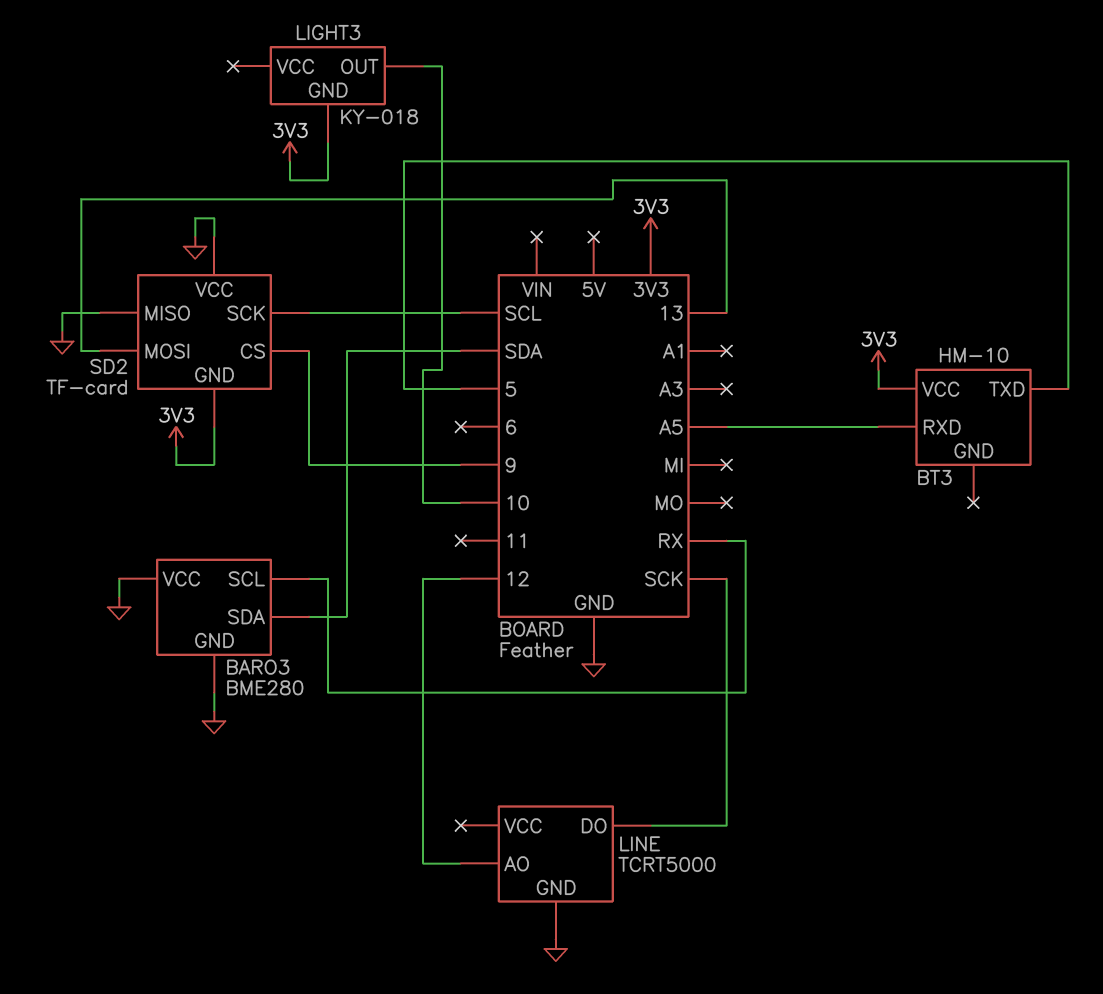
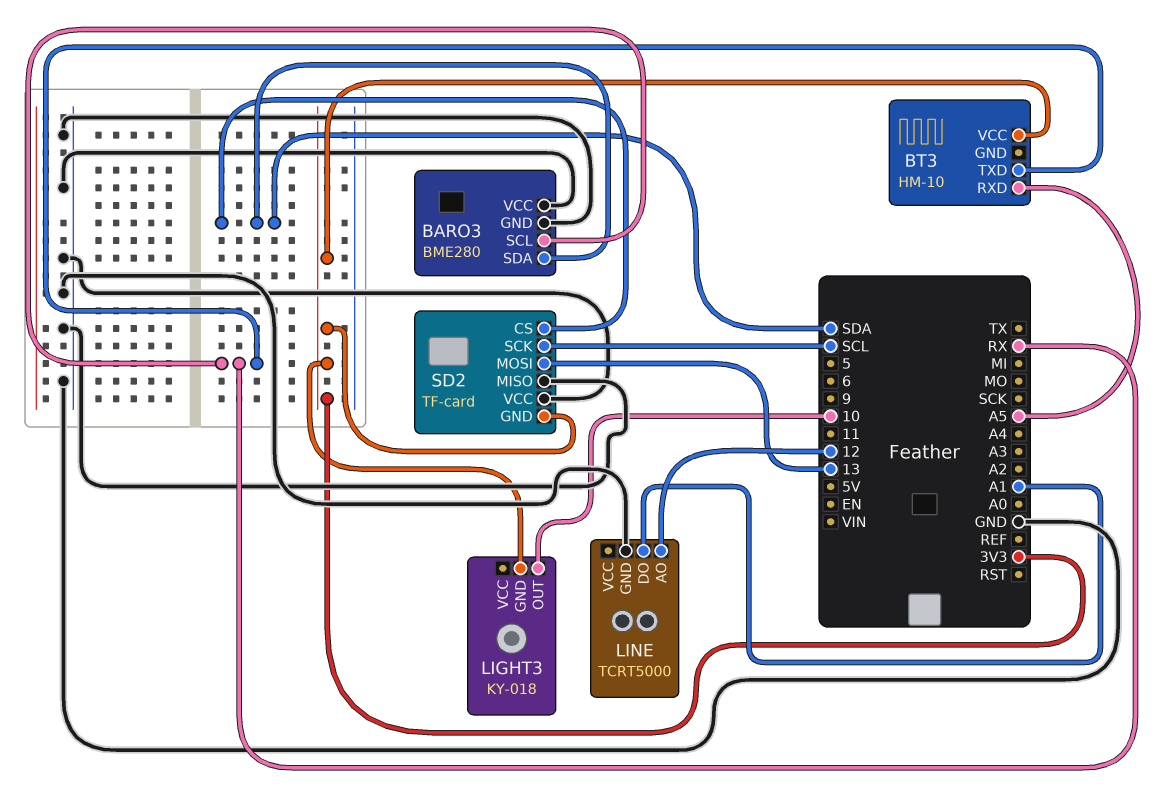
BT3 pin TXD: 5 -> RX
LINE pin DO: SCK -> A1
SD2 pin CS: 9 -> SDA

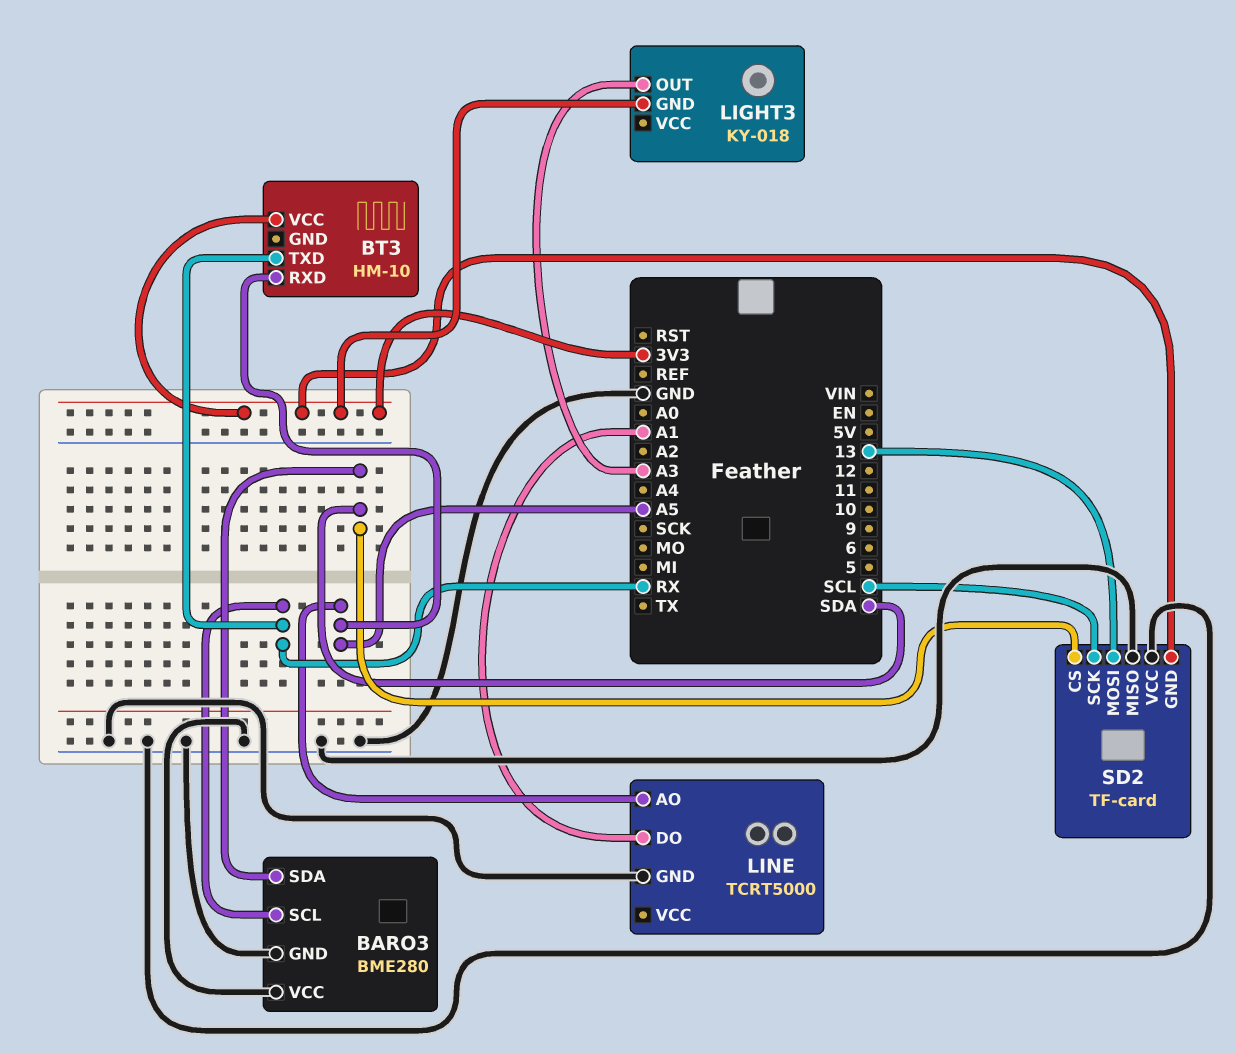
LIGHT3 pin OUT: 10 -> A3
LINE pin AO: 12 -> A5

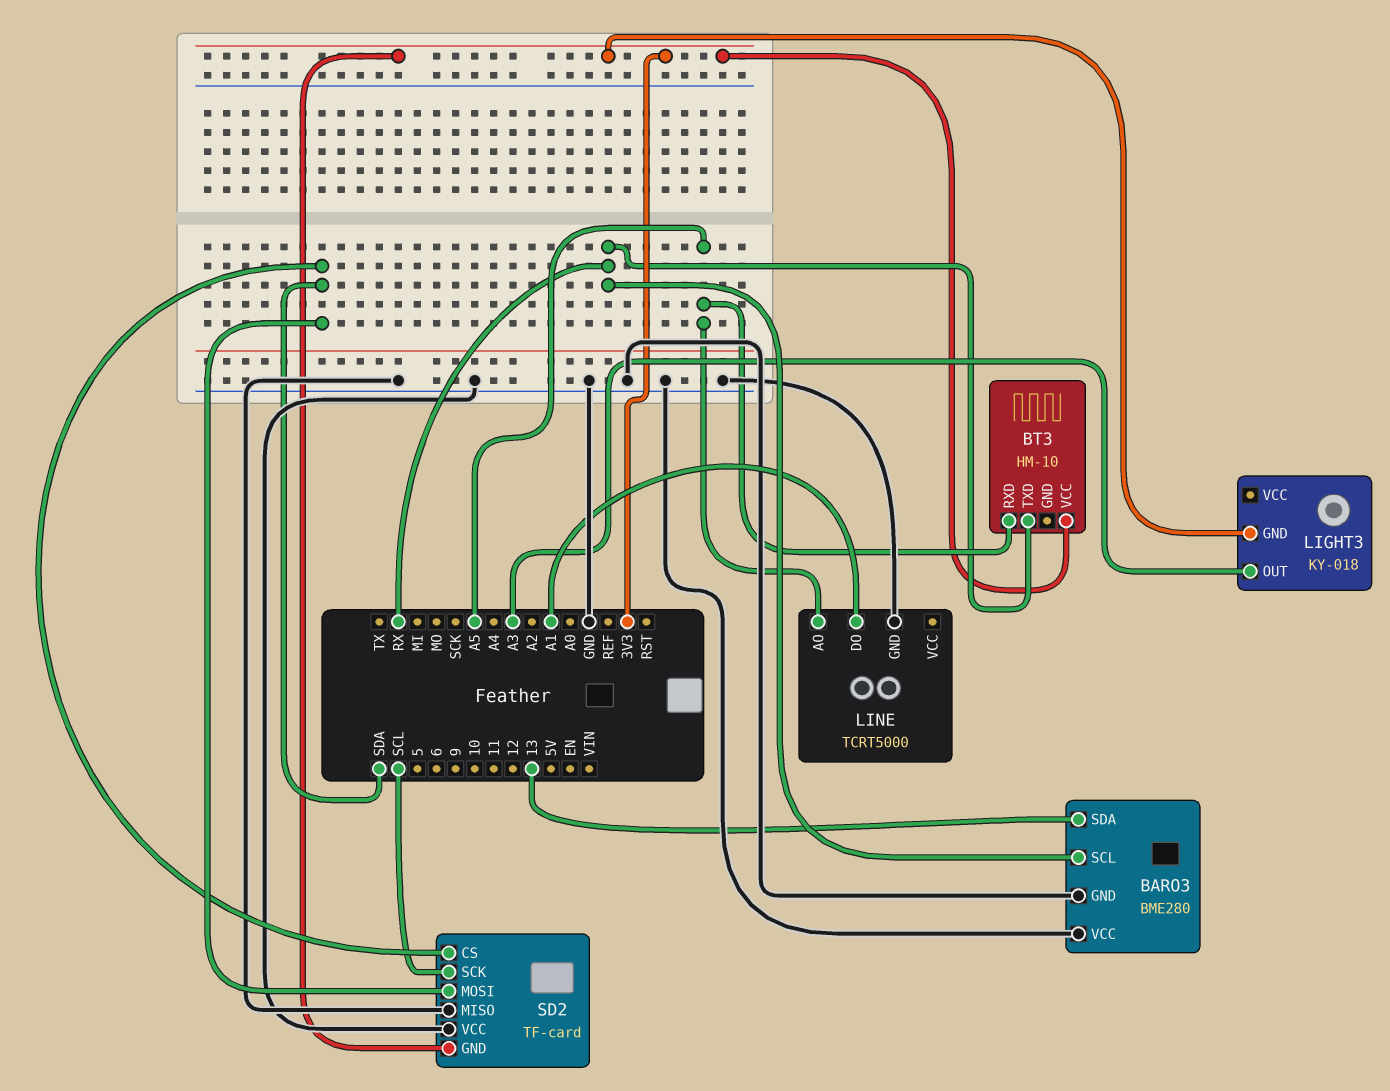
BARO3 pin SDA: SDA -> 13
SD2 pin MOSI: 13 -> SDA

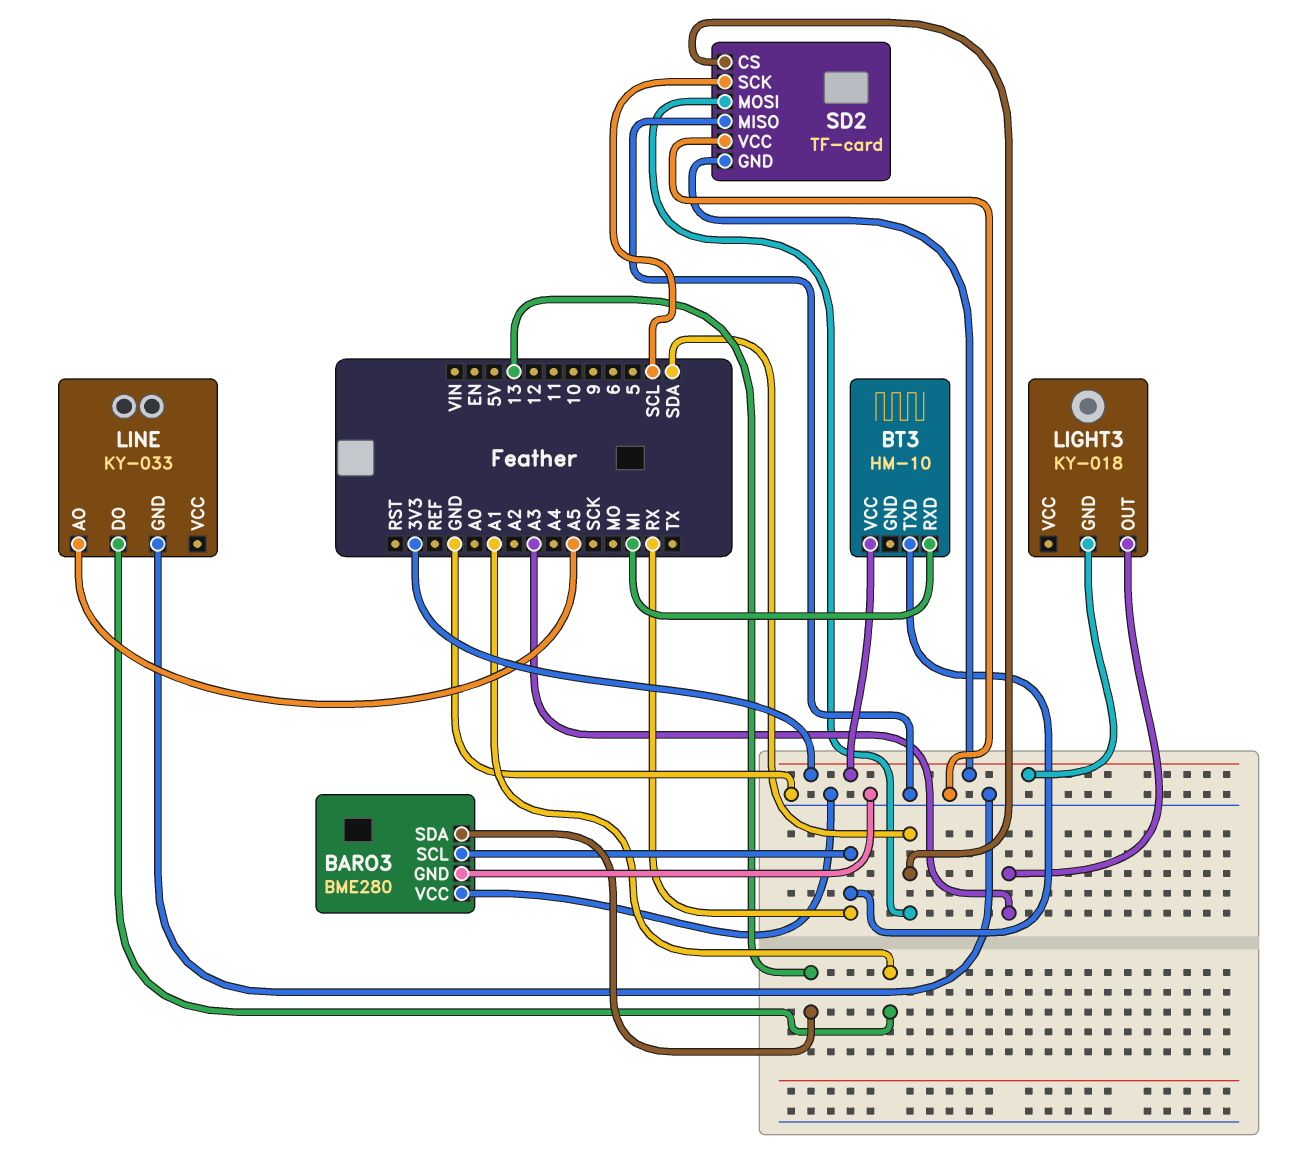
BT3 pin RXD: A5 -> MI
LINE: TCRT5000 -> KY-033

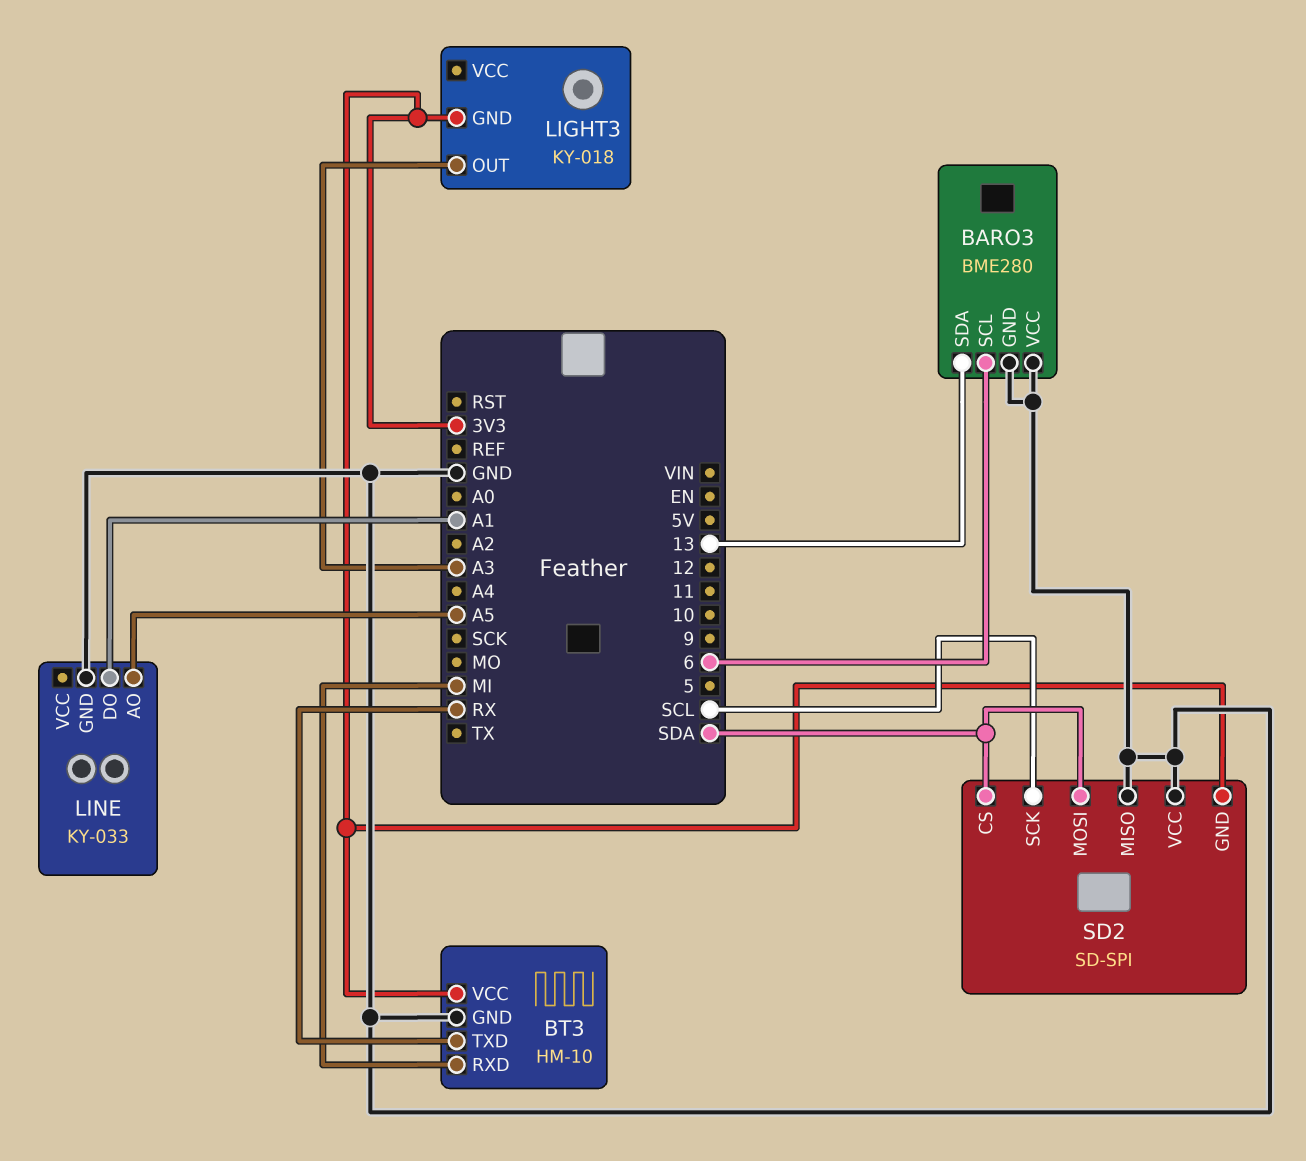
BARO3 pin SCL: RX -> 6
BT3 pin GND: none -> GND
SD2: TF-card -> SD-SPI

